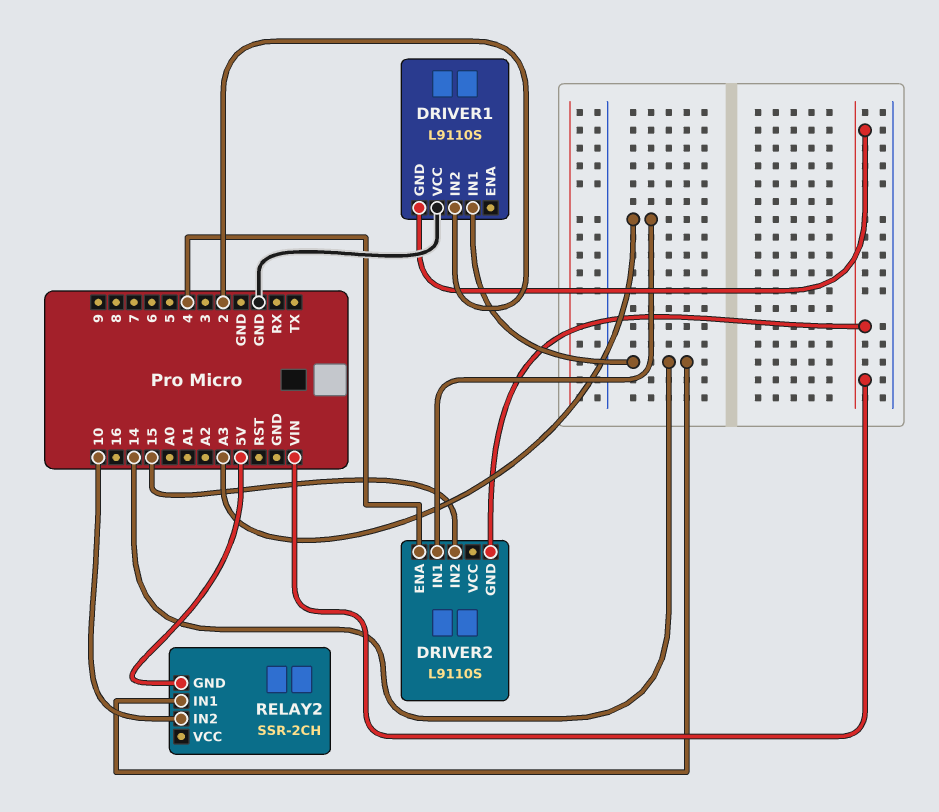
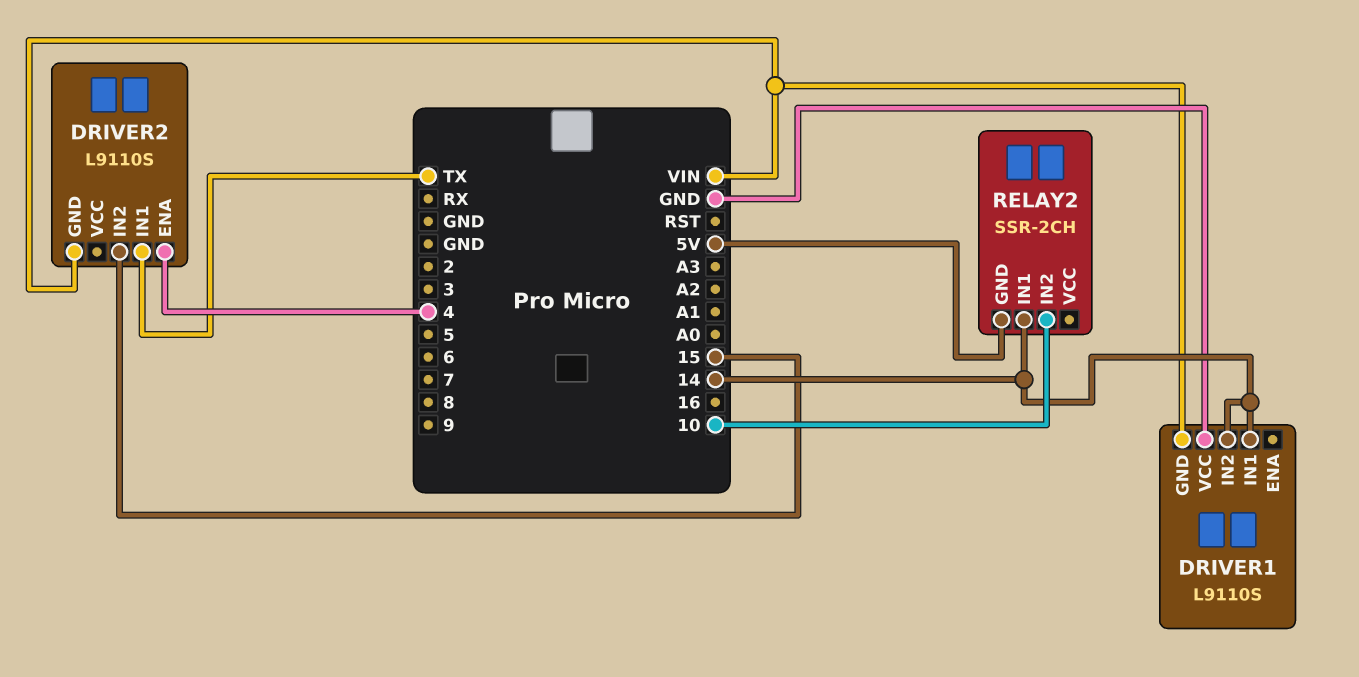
DRIVER1 pin IN2: 2 -> 14
DRIVER2 pin IN1: A3 -> TX

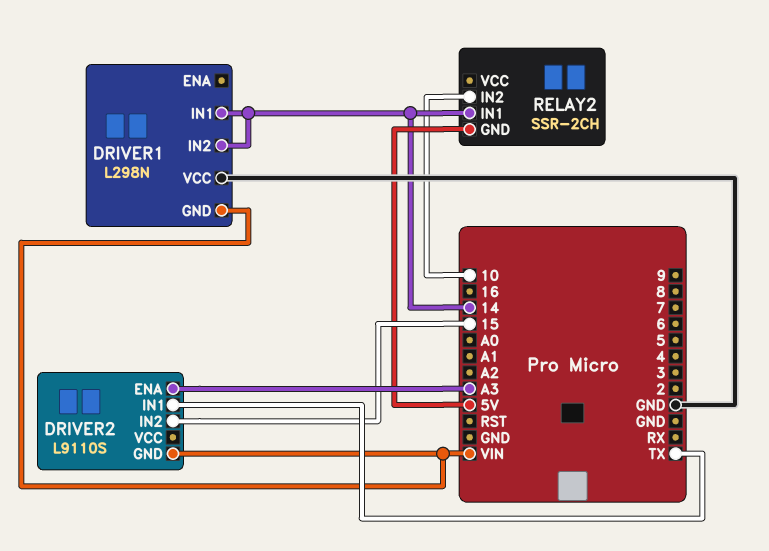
DRIVER1: L9110S -> L298N
DRIVER2 pin ENA: 4 -> A3

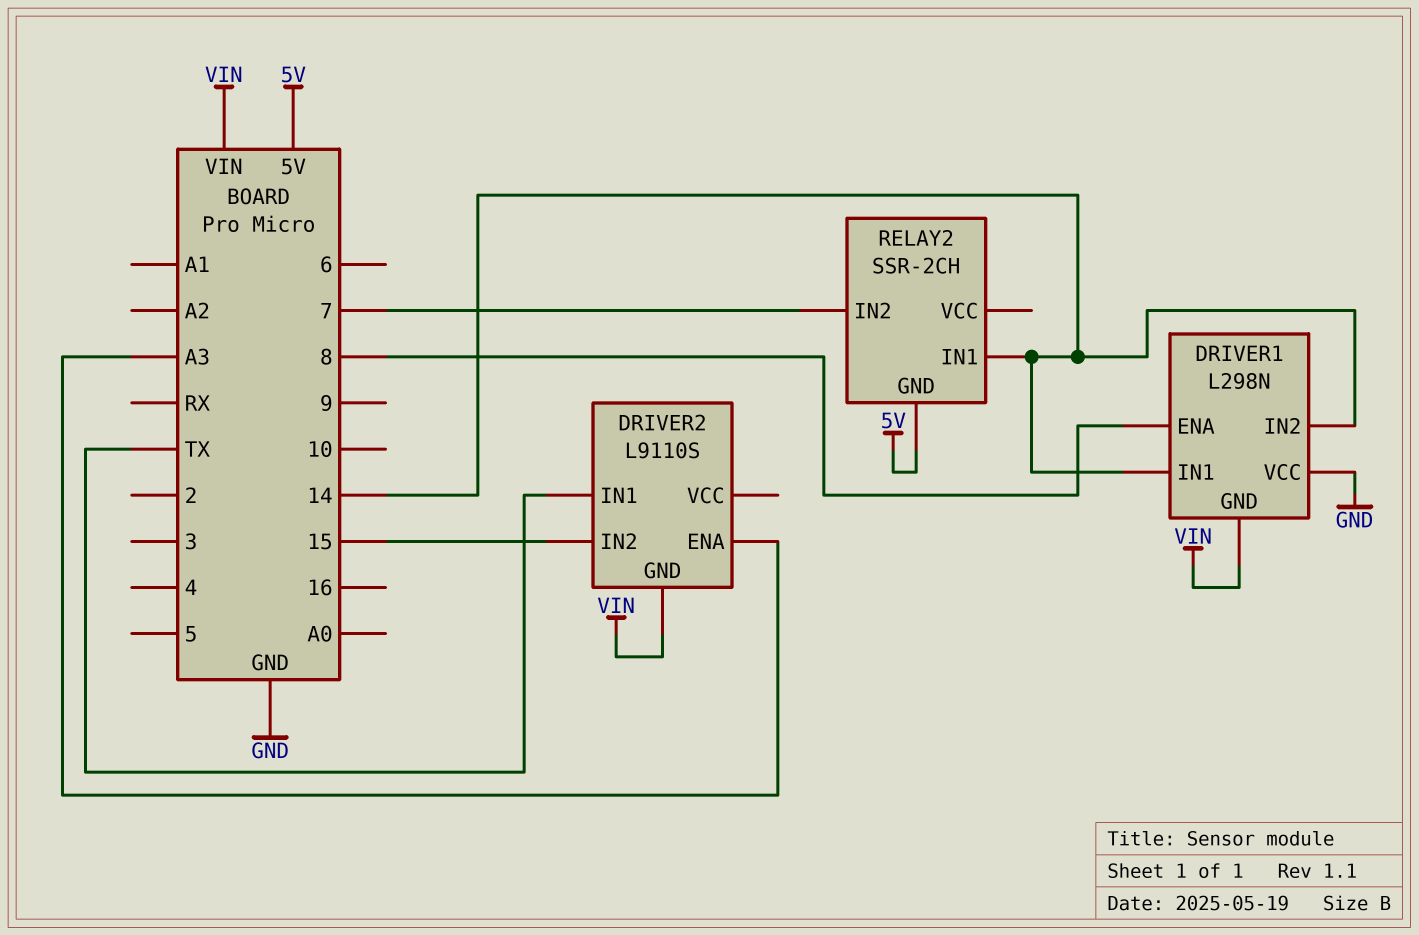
DRIVER1 pin ENA: none -> 8
RELAY2 pin IN2: 10 -> 7

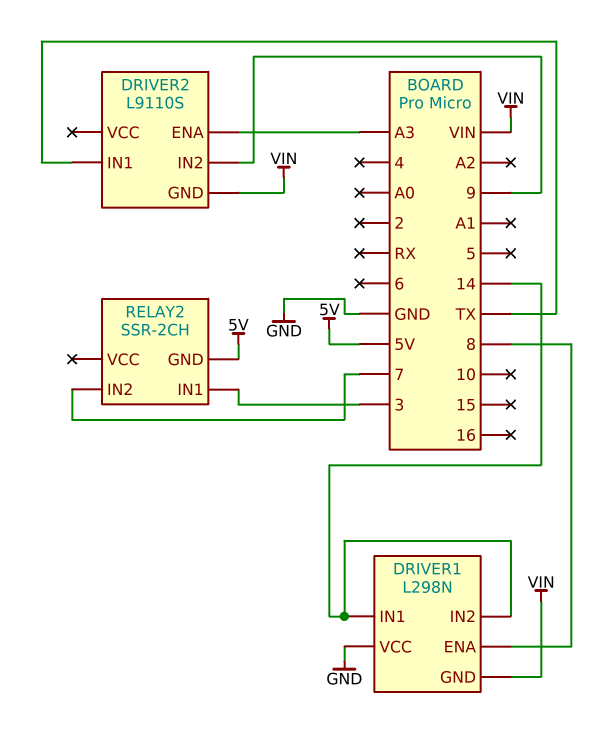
DRIVER2 pin IN2: 15 -> 9
RELAY2 pin IN1: 14 -> 3

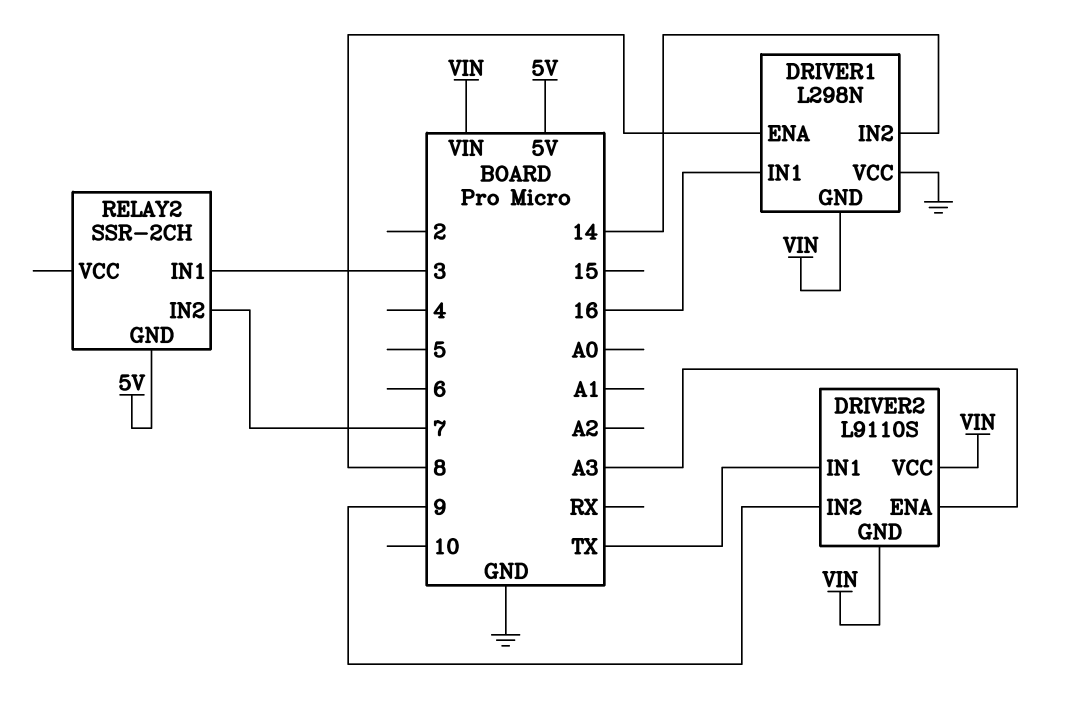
DRIVER1 pin IN1: 14 -> 16
DRIVER2 pin VCC: none -> VIN

